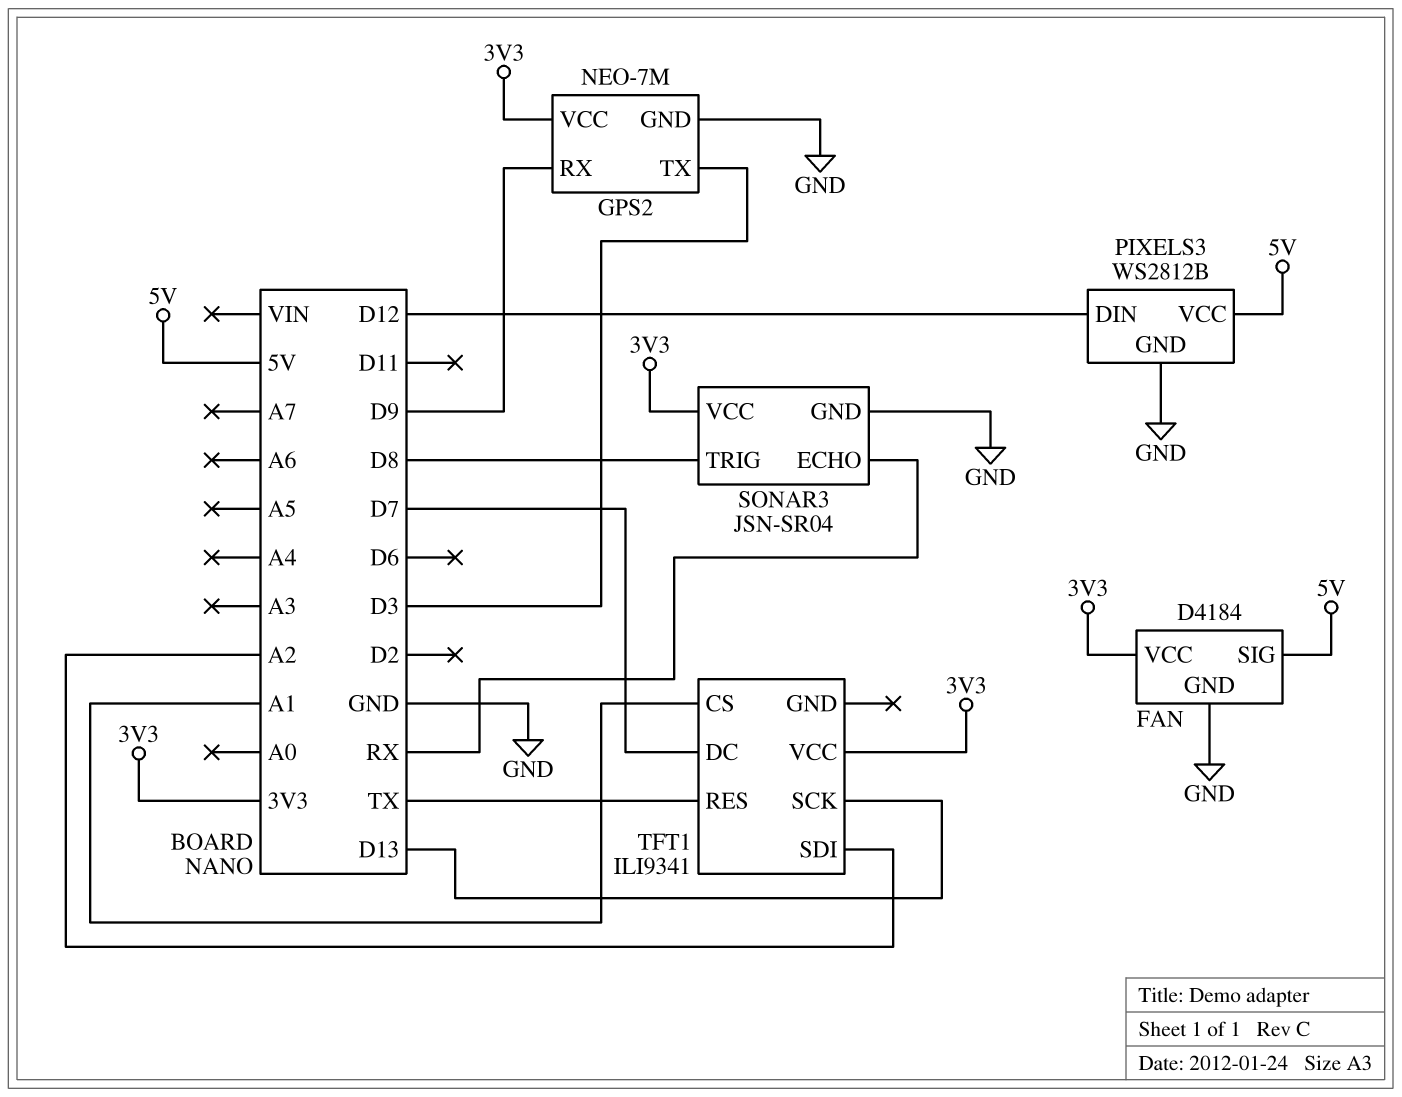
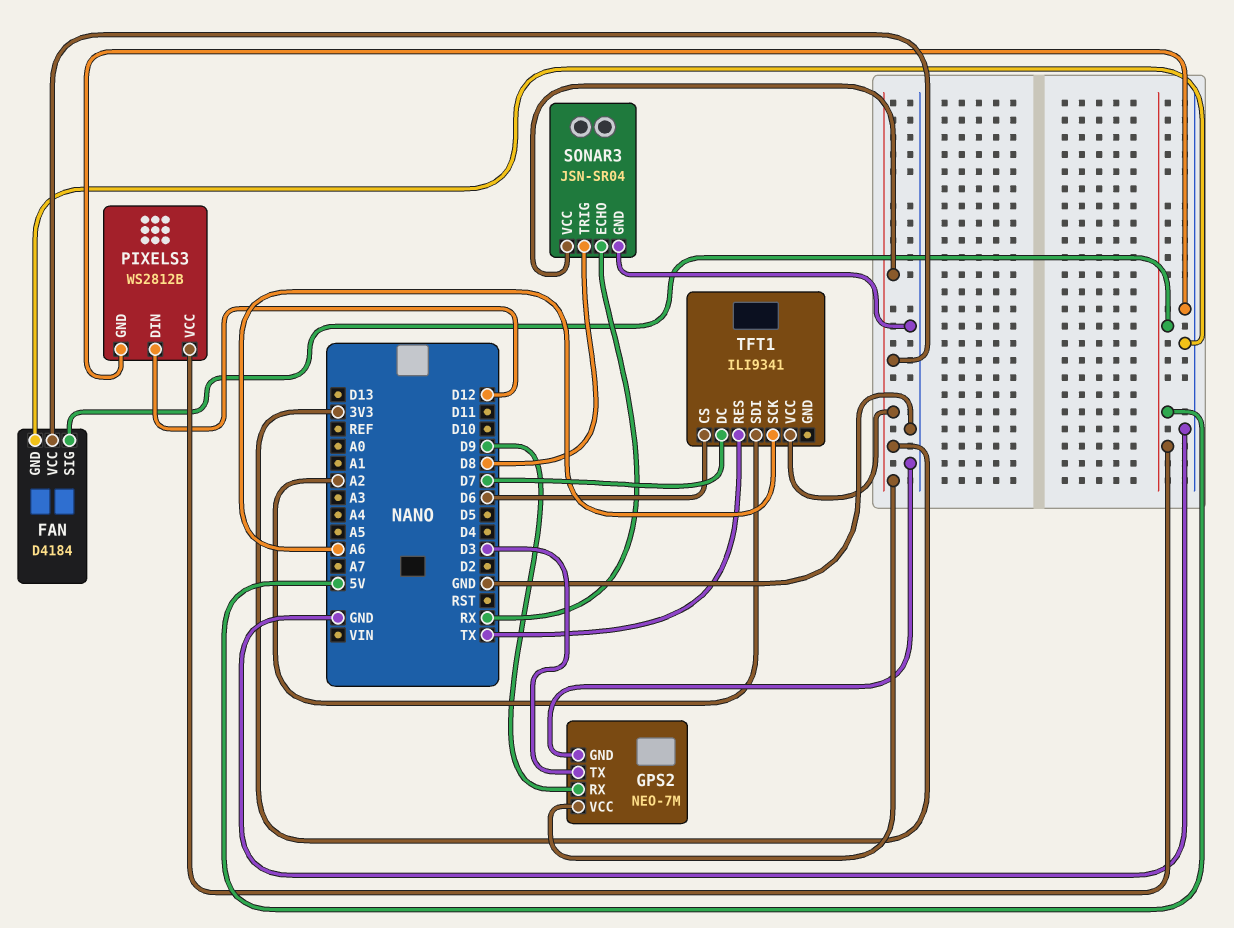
TFT1 pin CS: A1 -> D6
TFT1 pin SCK: D13 -> A6

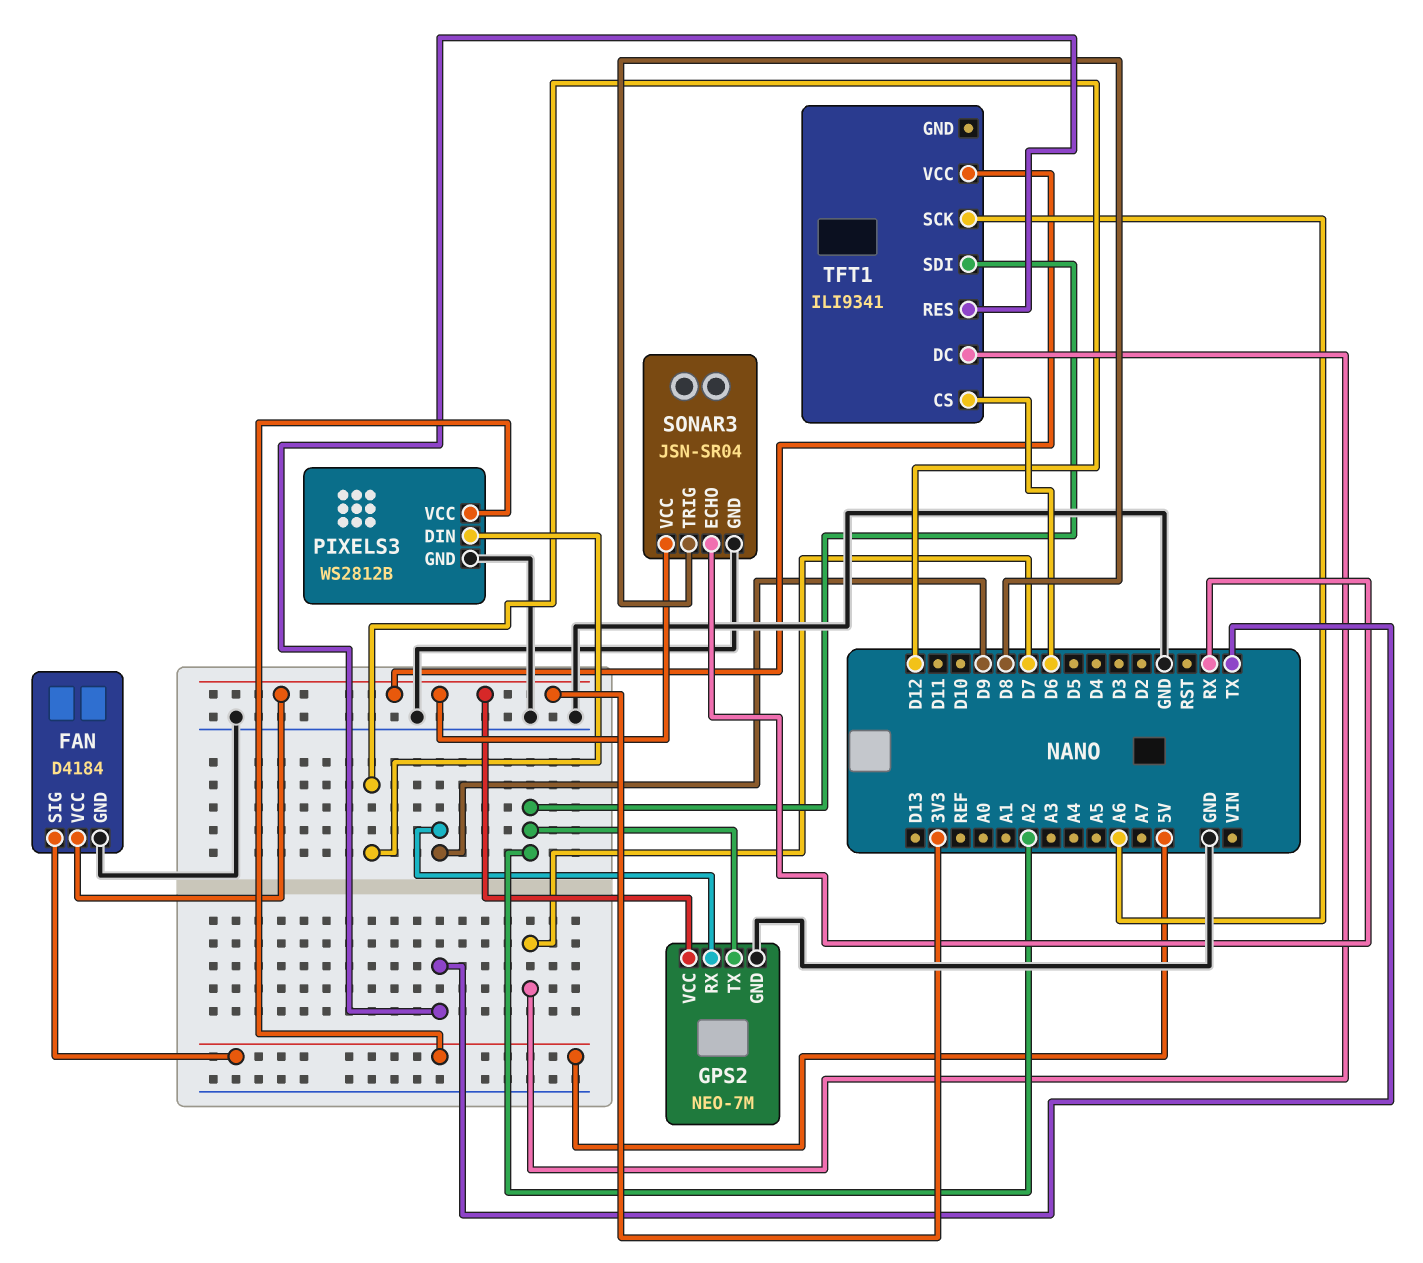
GPS2 pin TX: D3 -> A2

